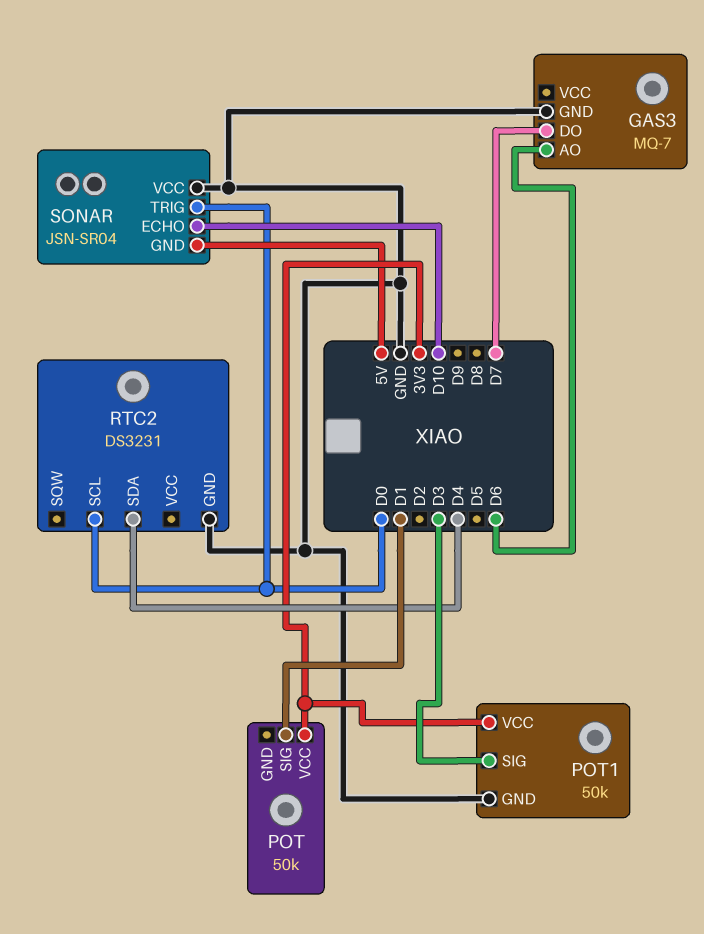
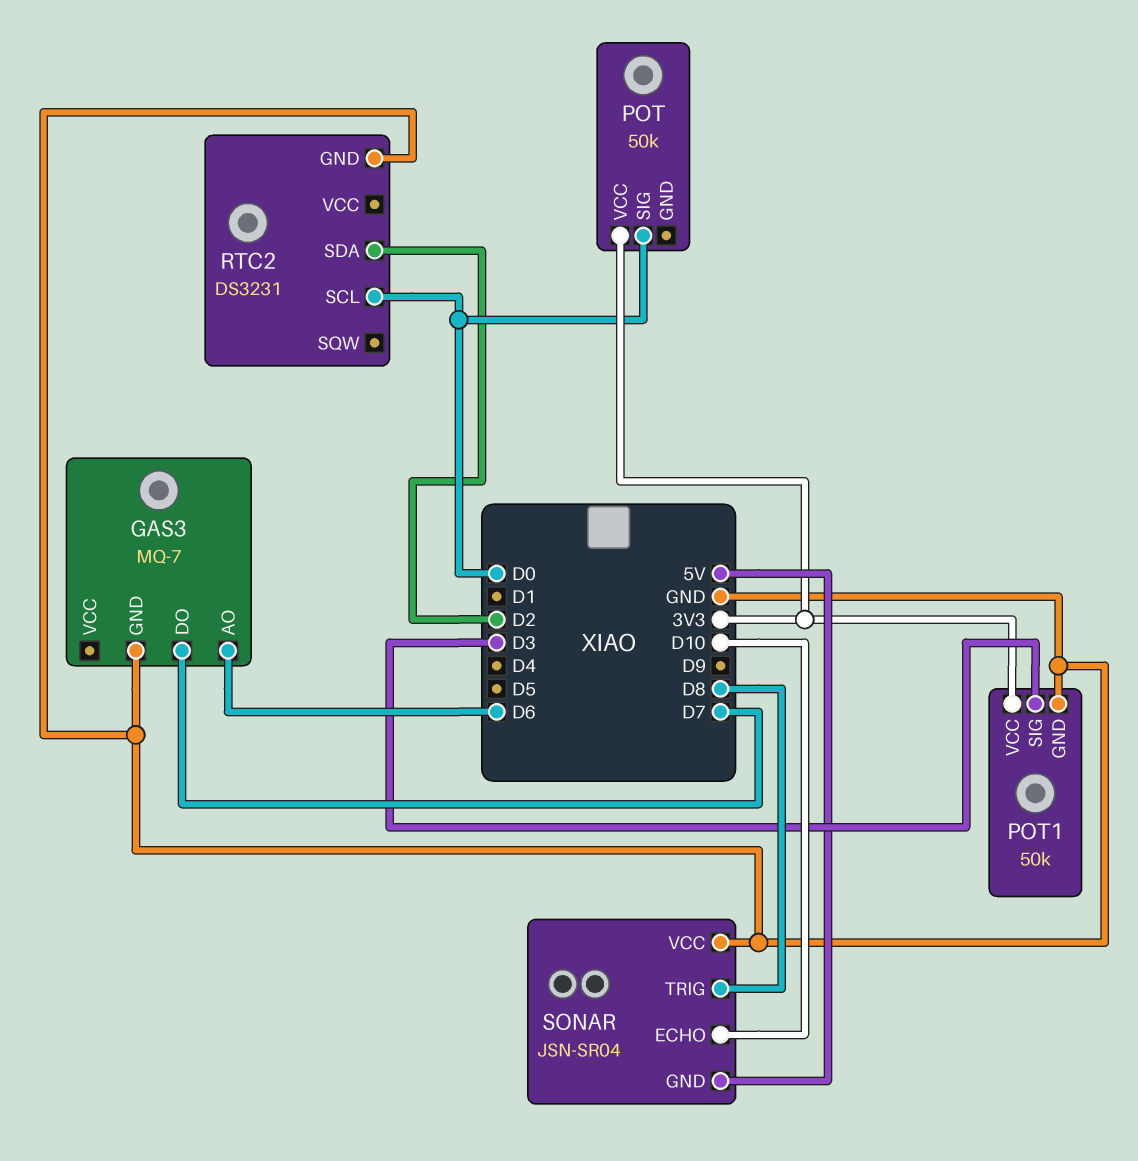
POT pin SIG: D1 -> D0
RTC2 pin SDA: D4 -> D2
SONAR pin TRIG: D0 -> D8

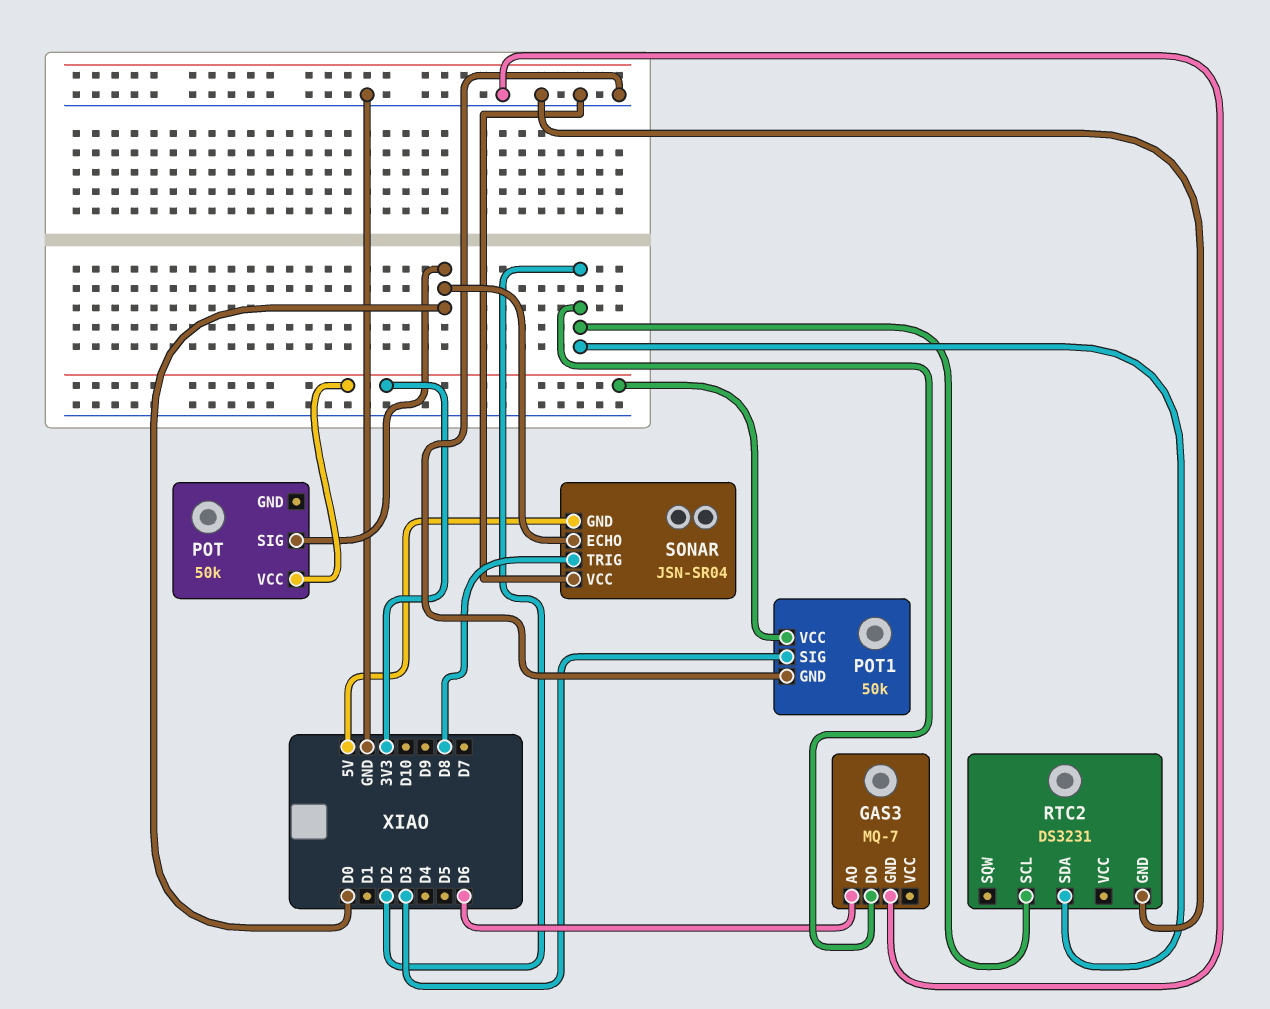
GAS3 pin DO: D7 -> D2
RTC2 pin SCL: D0 -> D2
SONAR pin ECHO: D10 -> D0

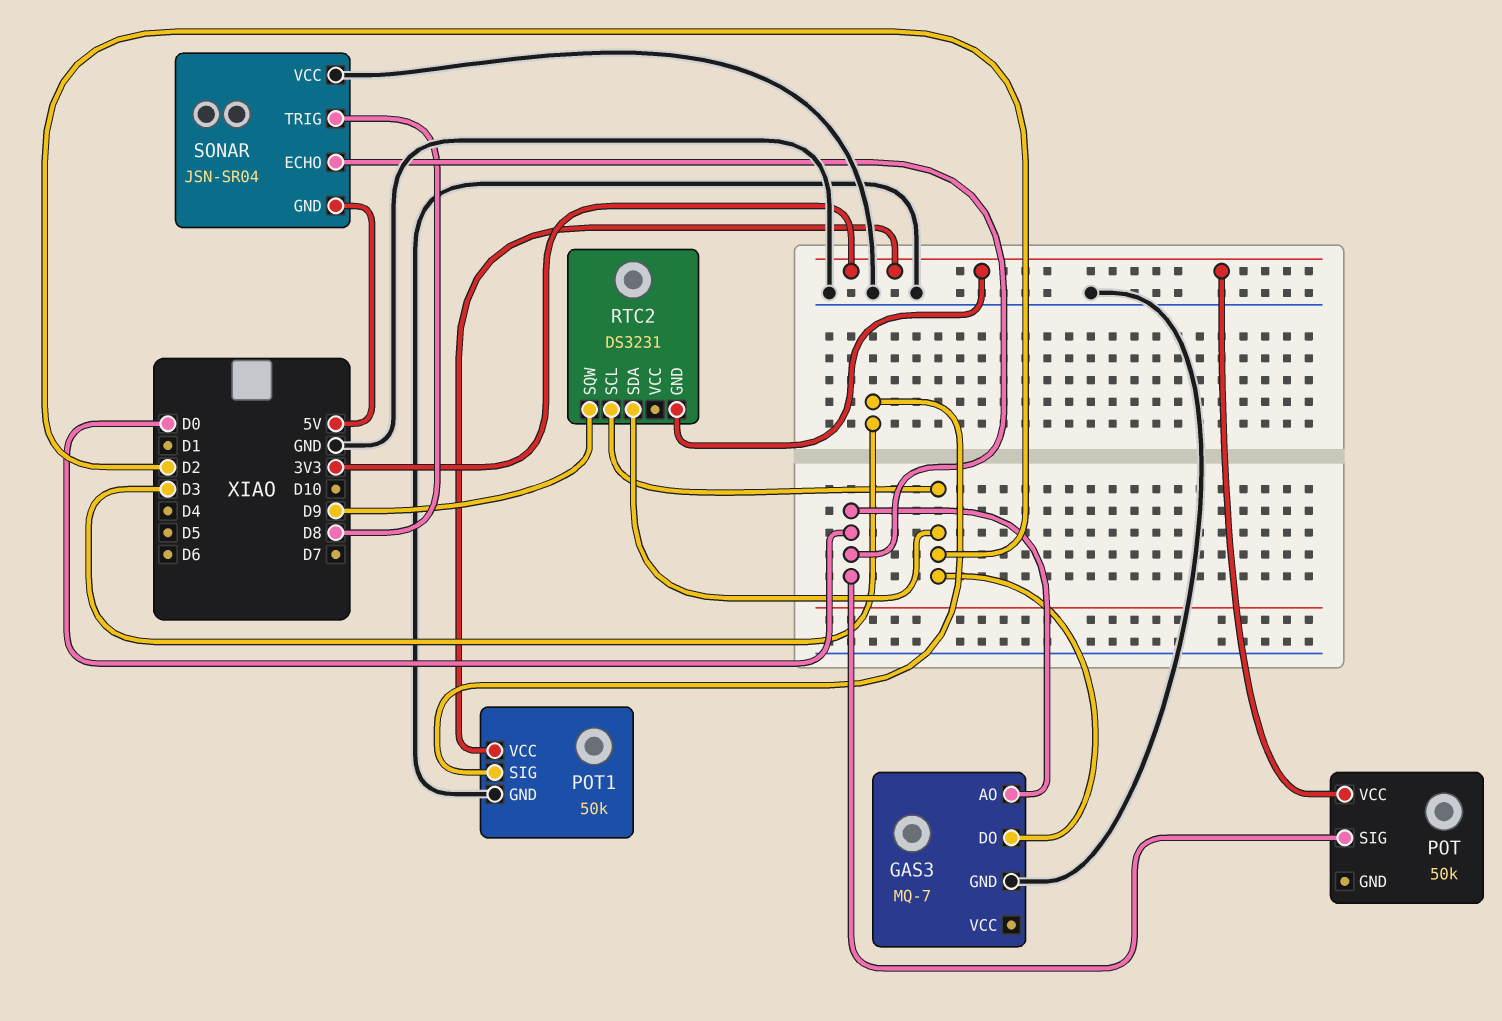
GAS3 pin AO: D6 -> D0
RTC2 pin GND: GND -> 3V3
RTC2 pin SQW: none -> D9

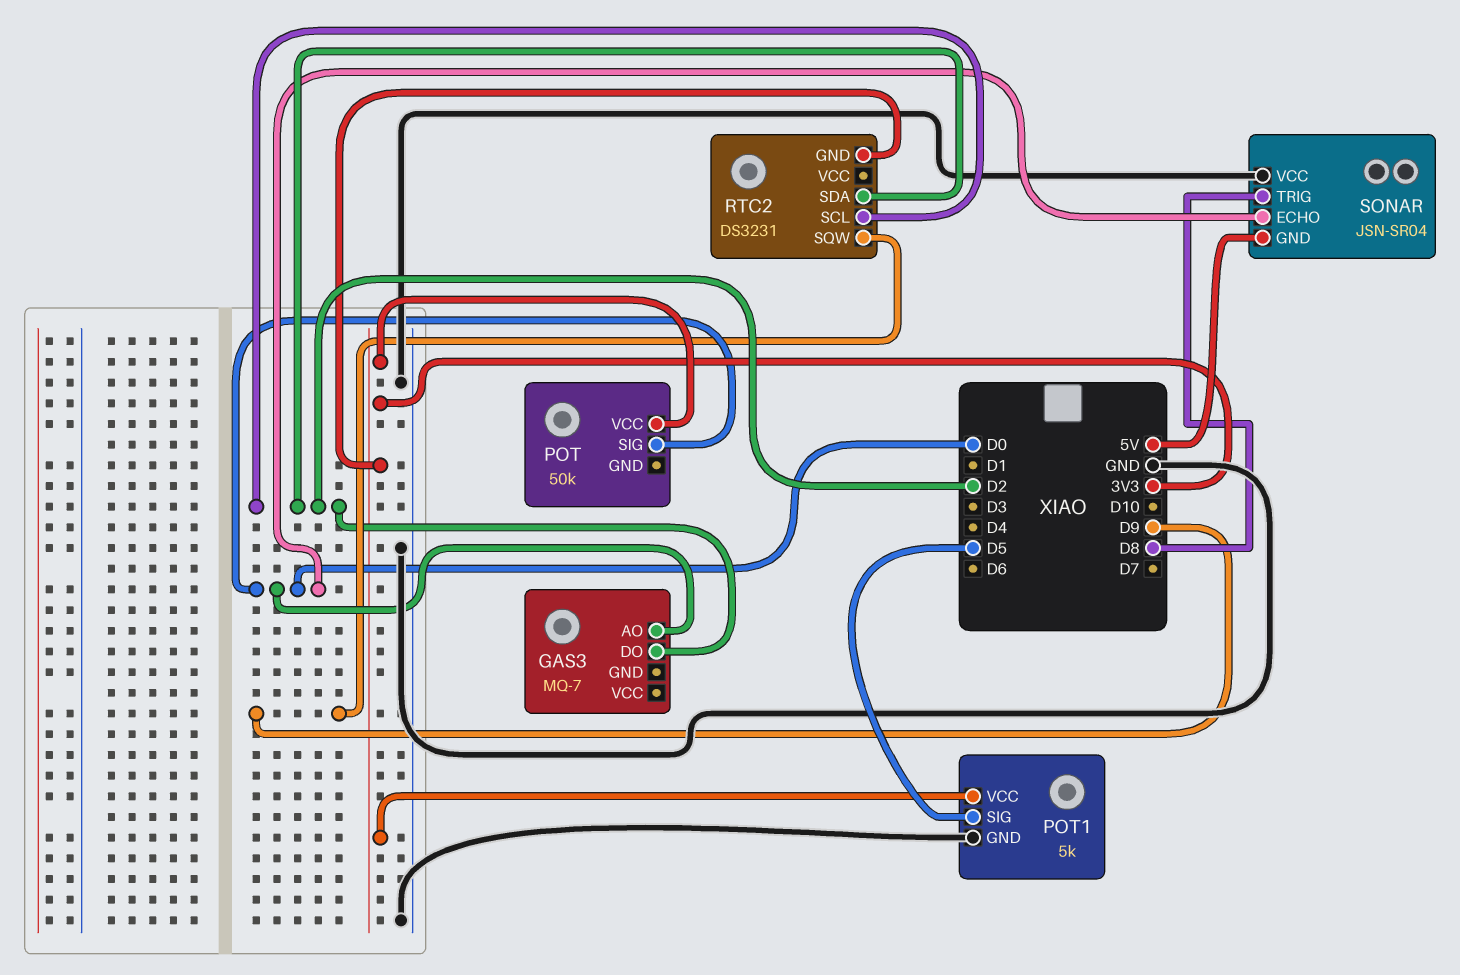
GAS3 pin GND: GND -> none
POT1: 50k -> 5k
POT1 pin SIG: D3 -> D5

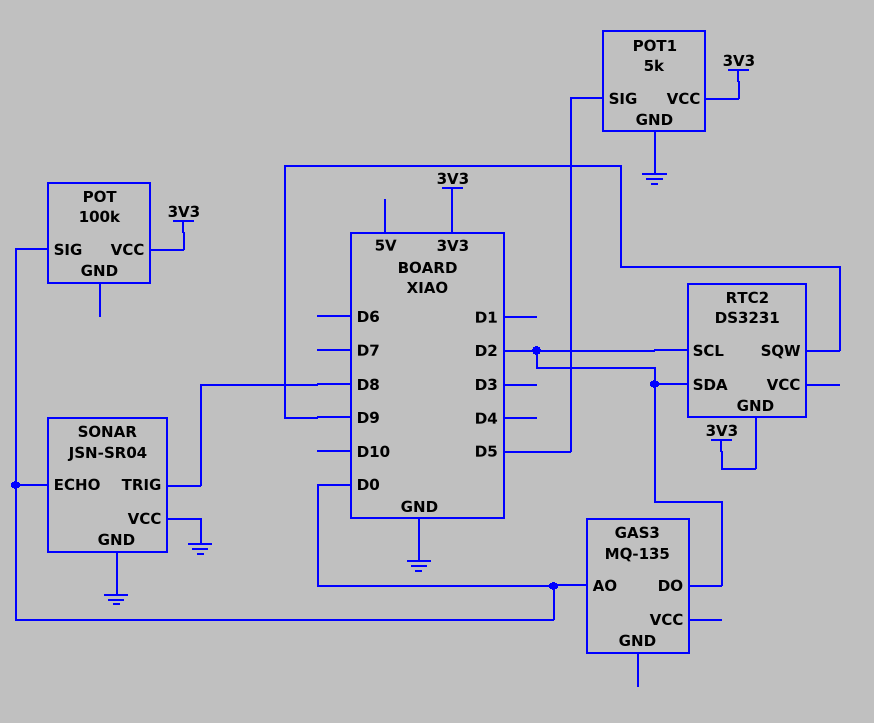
GAS3: MQ-7 -> MQ-135
POT: 50k -> 100k
SONAR pin GND: 5V -> GND

